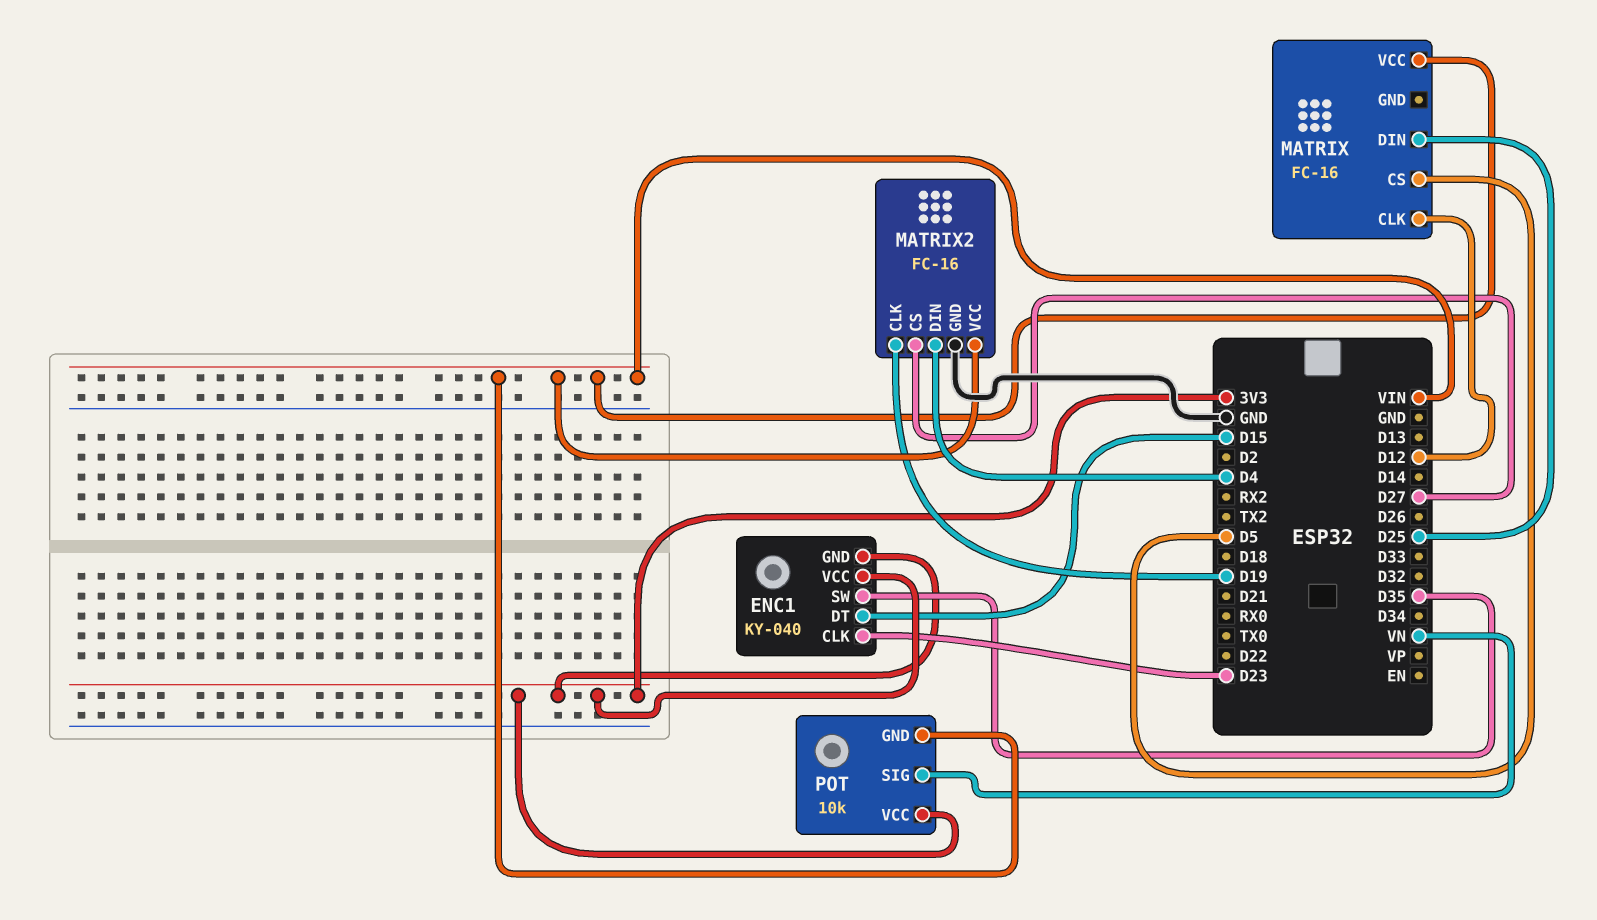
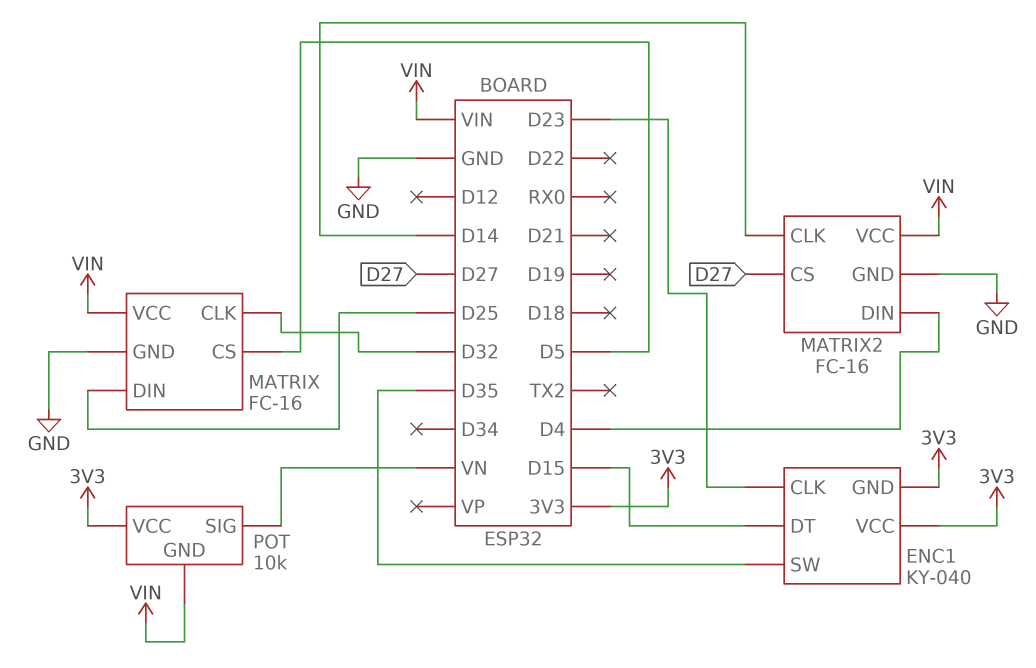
MATRIX pin CLK: D12 -> D32
MATRIX pin GND: none -> GND
MATRIX2 pin CLK: D19 -> D14

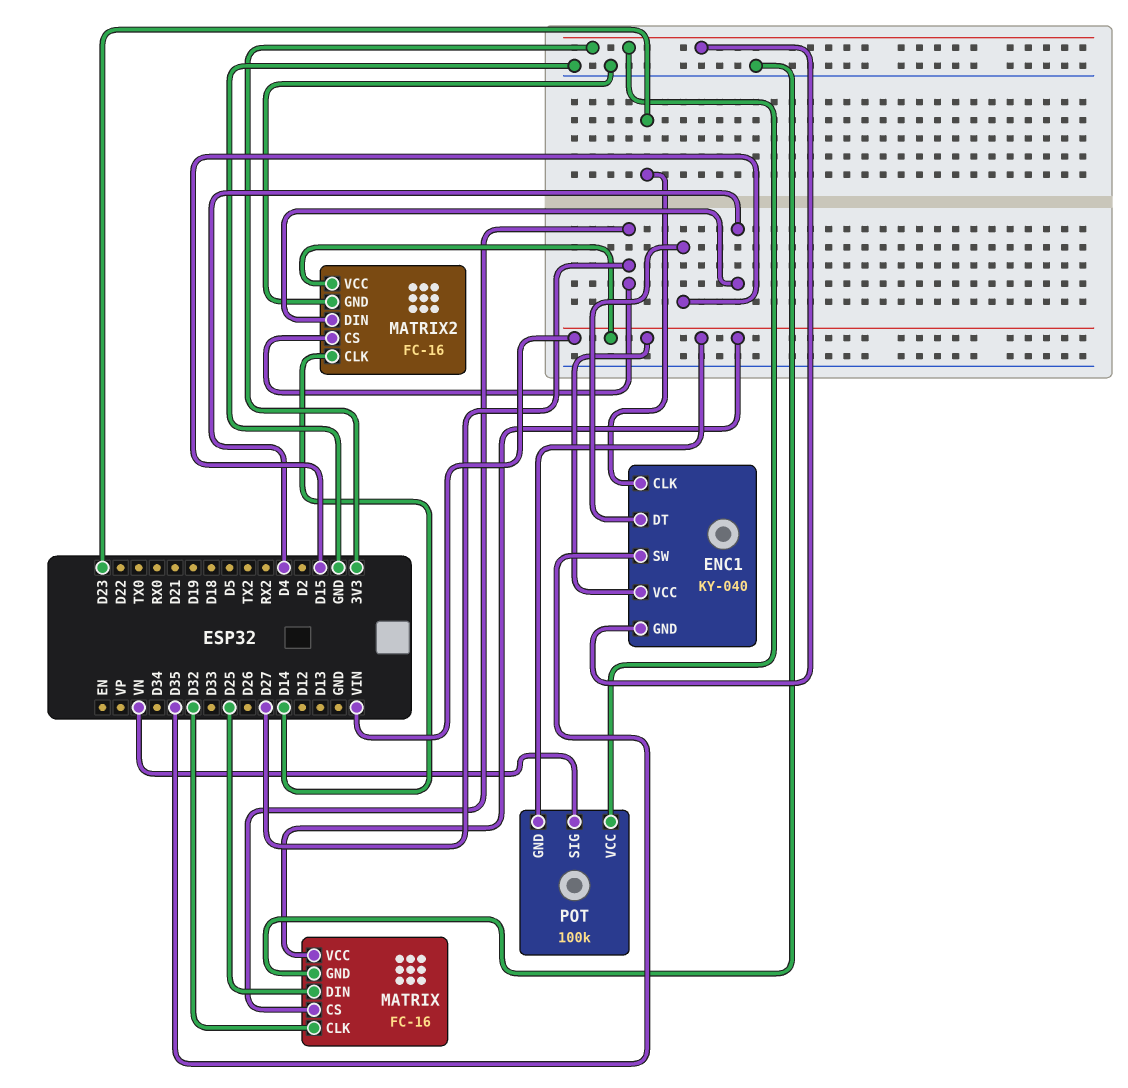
ENC1 pin VCC: 3V3 -> VIN
MATRIX pin CS: D5 -> D27
POT: 10k -> 100k

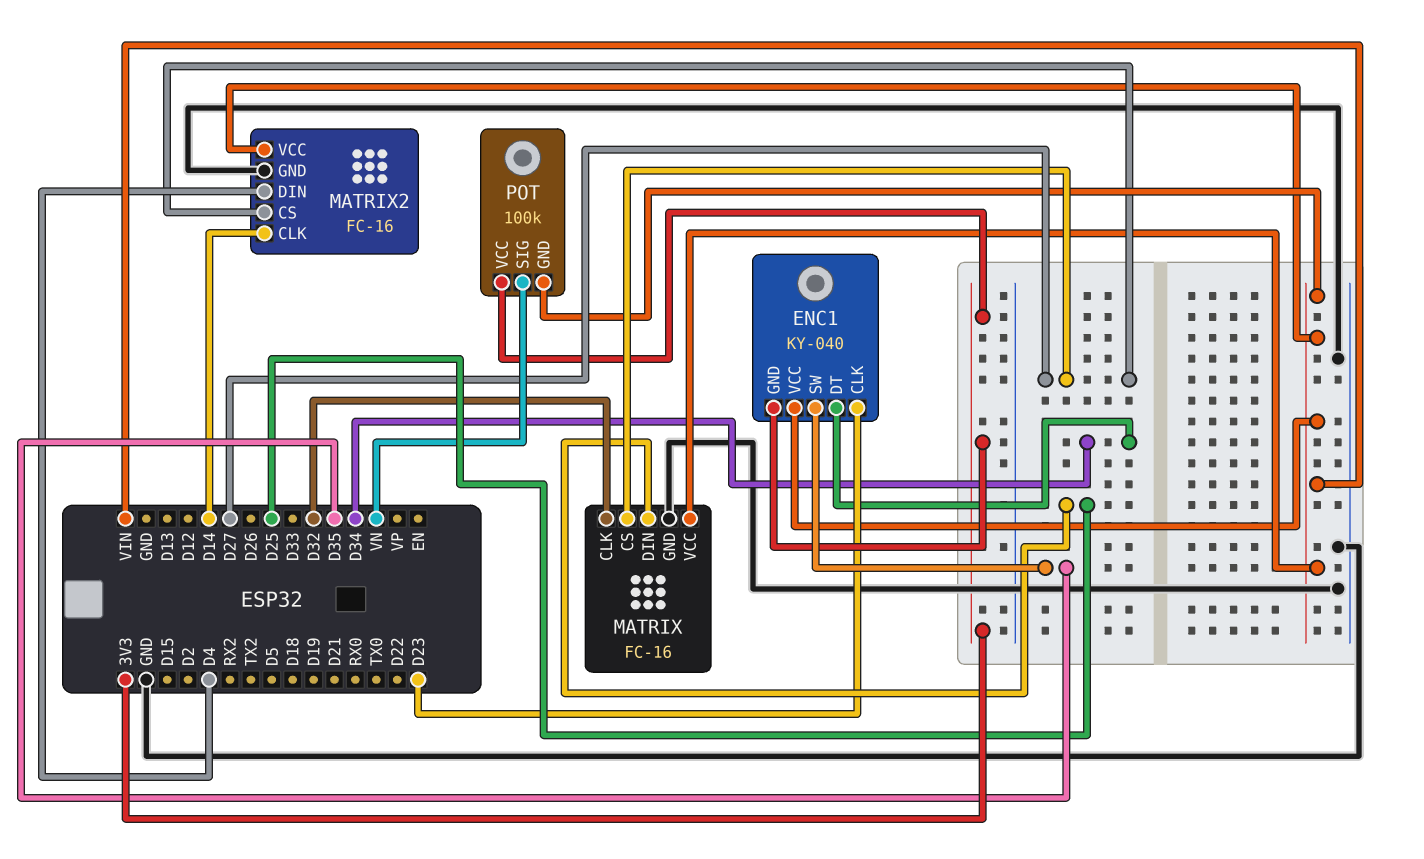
ENC1 pin DT: D15 -> D34

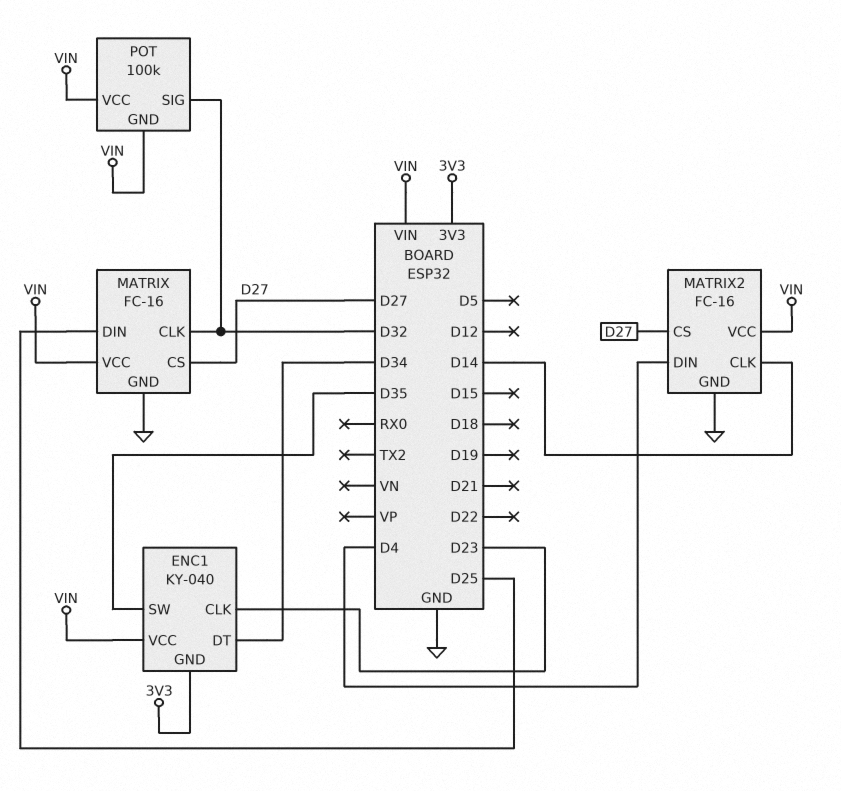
POT pin SIG: VN -> D32
POT pin VCC: 3V3 -> VIN

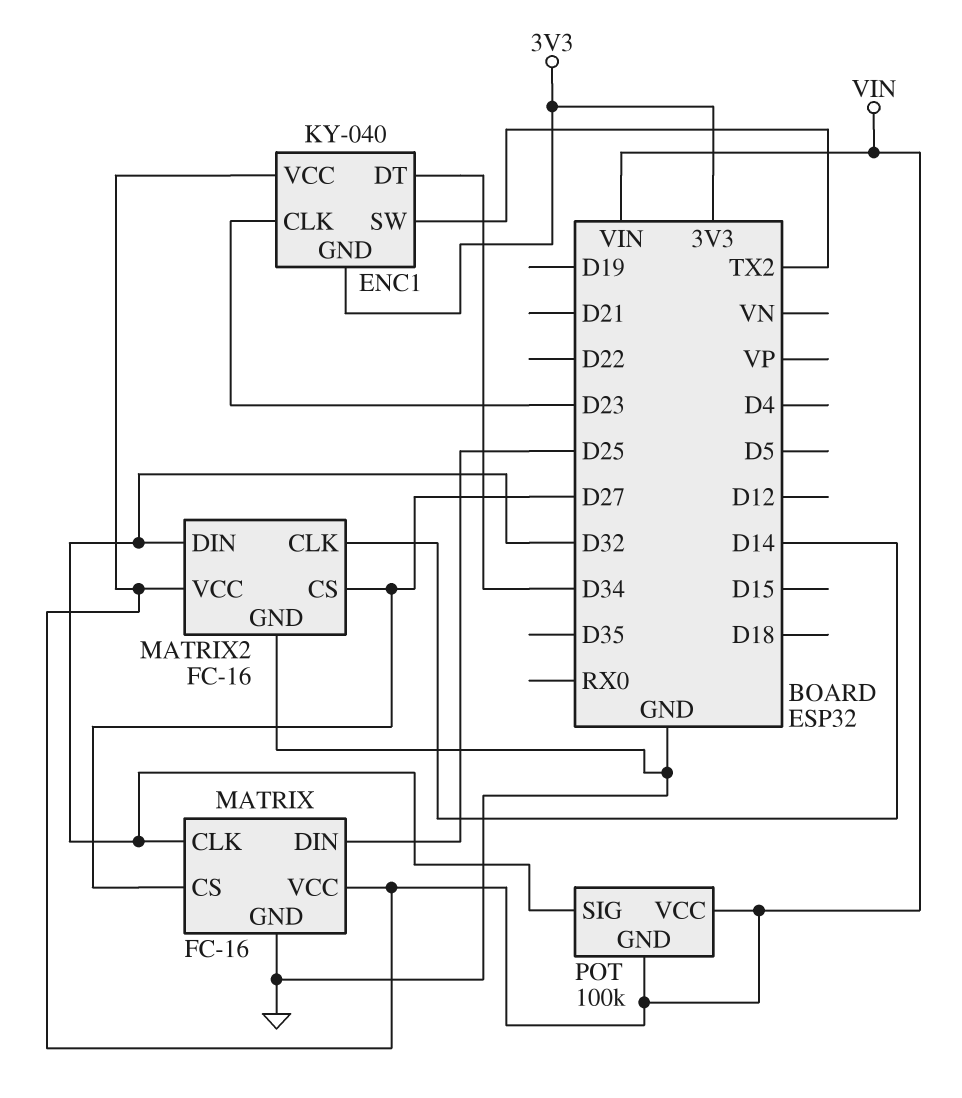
ENC1 pin SW: D35 -> TX2
MATRIX2 pin DIN: D4 -> D32

